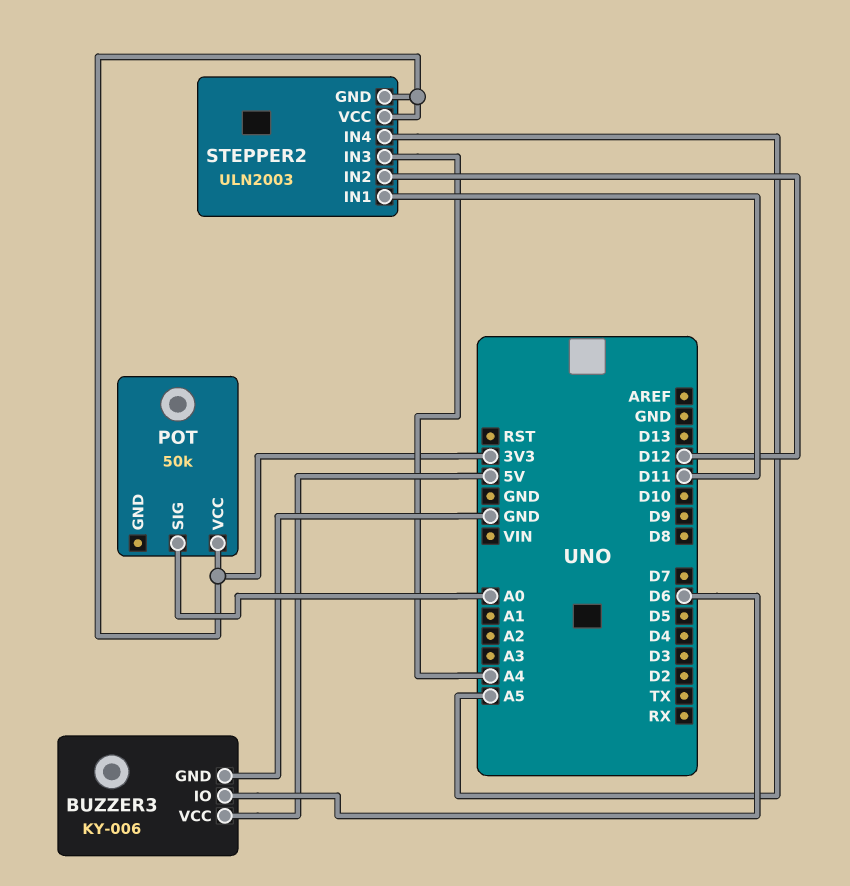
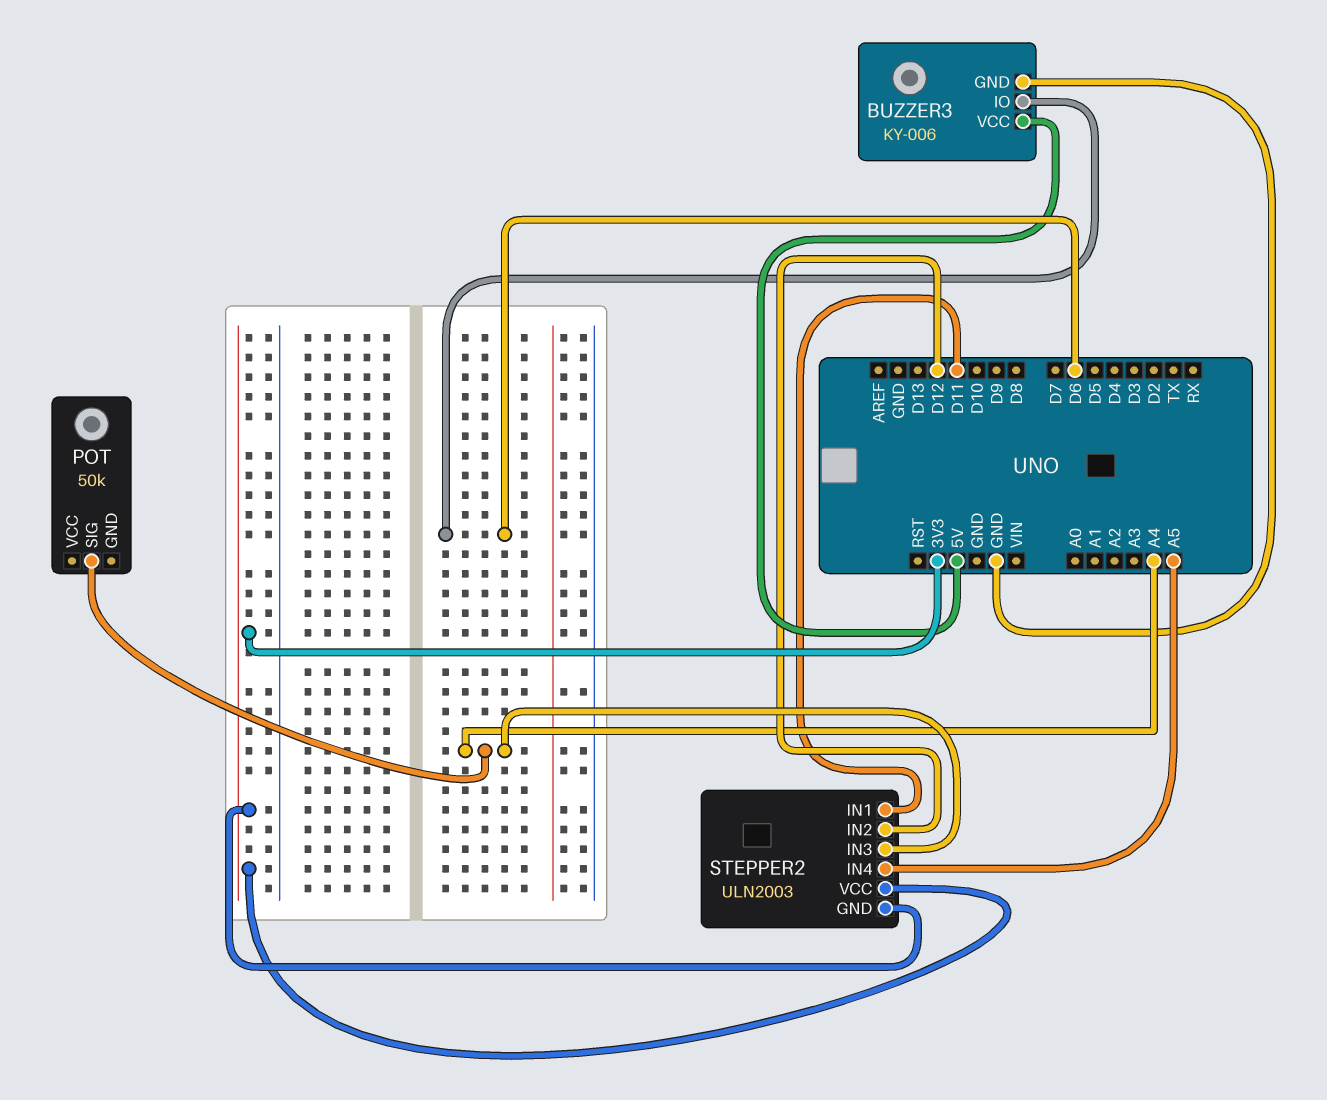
POT pin SIG: A0 -> A4
POT pin VCC: 3V3 -> none

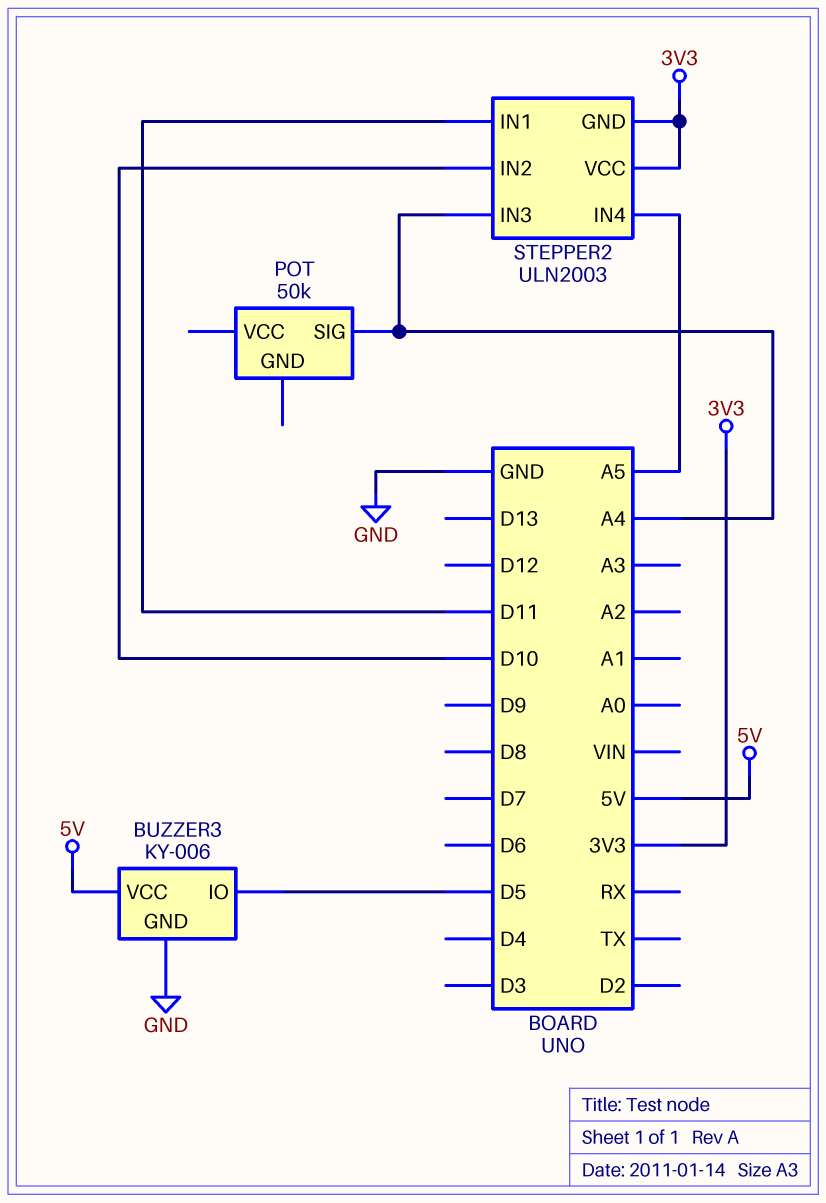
BUZZER3 pin IO: D6 -> D5
STEPPER2 pin IN2: D12 -> D10

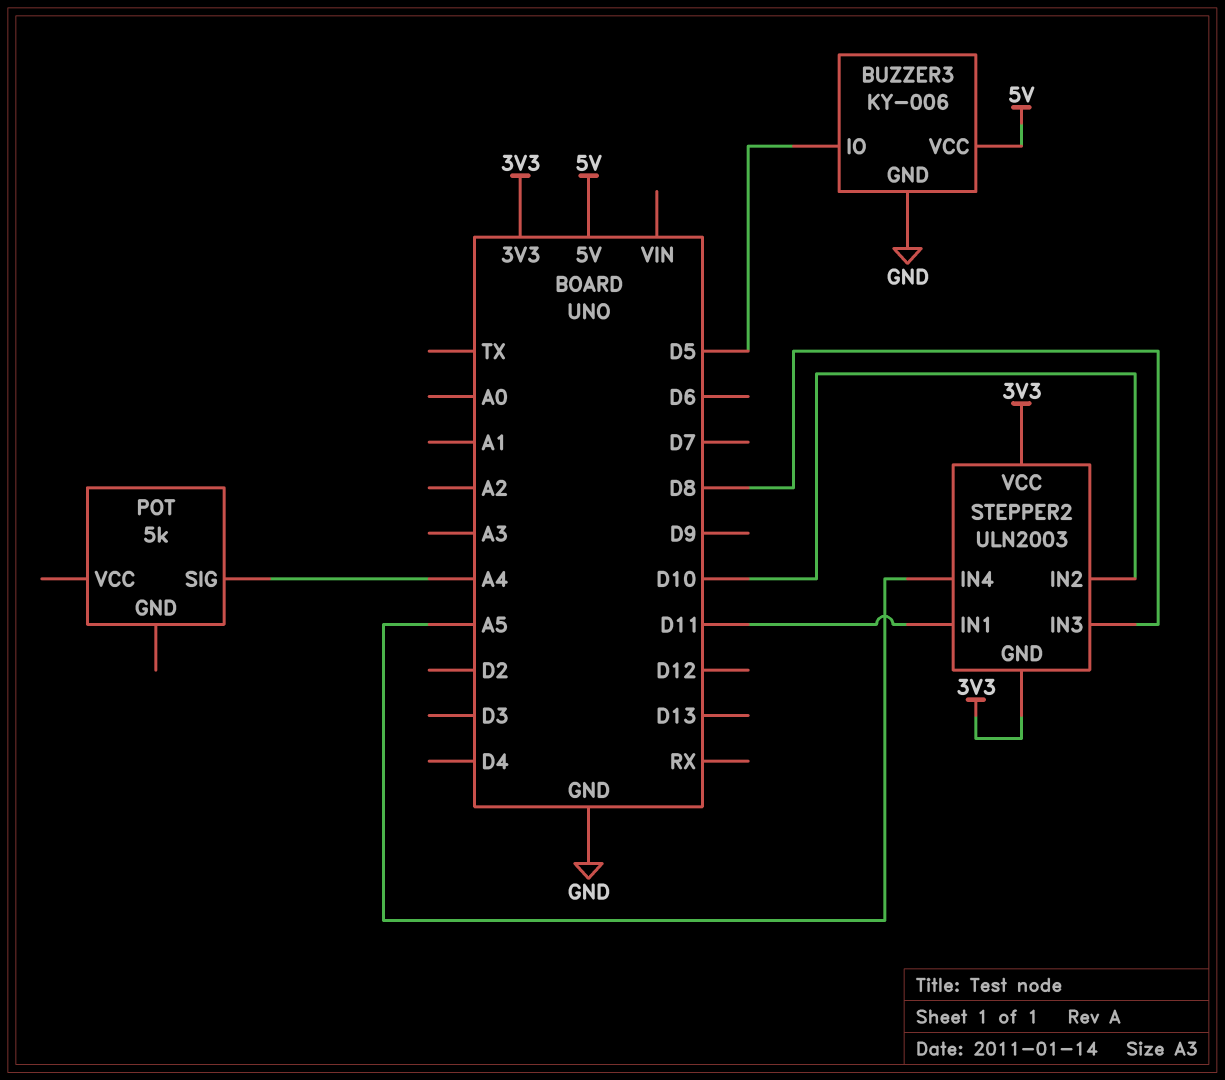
POT: 50k -> 5k
STEPPER2 pin IN3: A4 -> D8

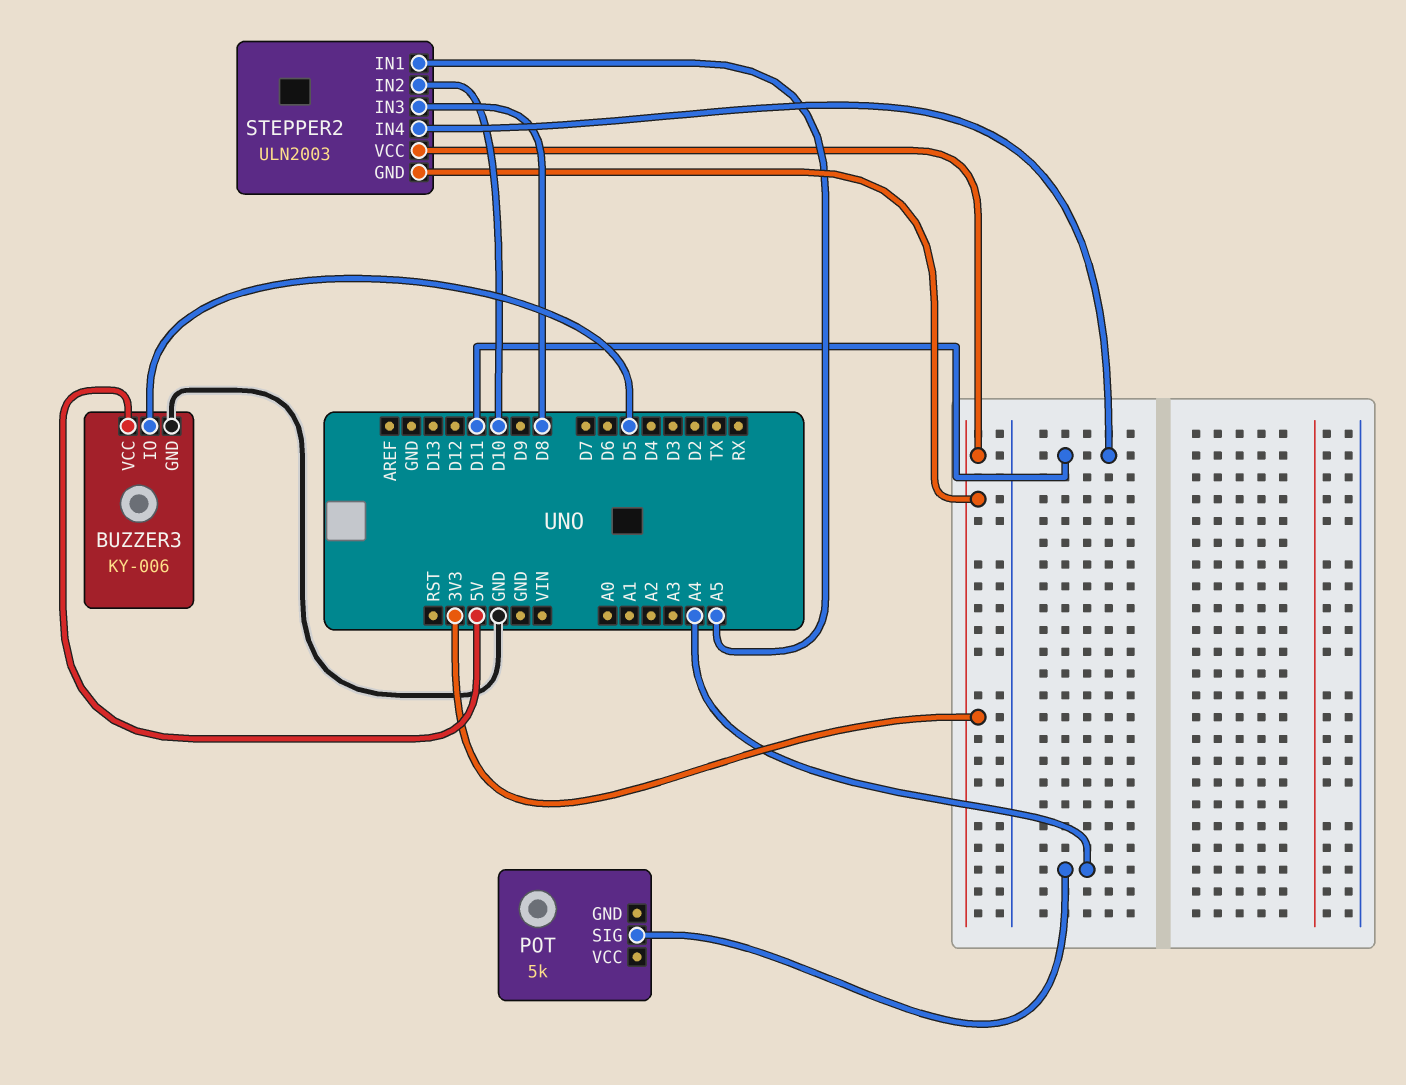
STEPPER2 pin IN1: D11 -> A5
STEPPER2 pin IN4: A5 -> D11

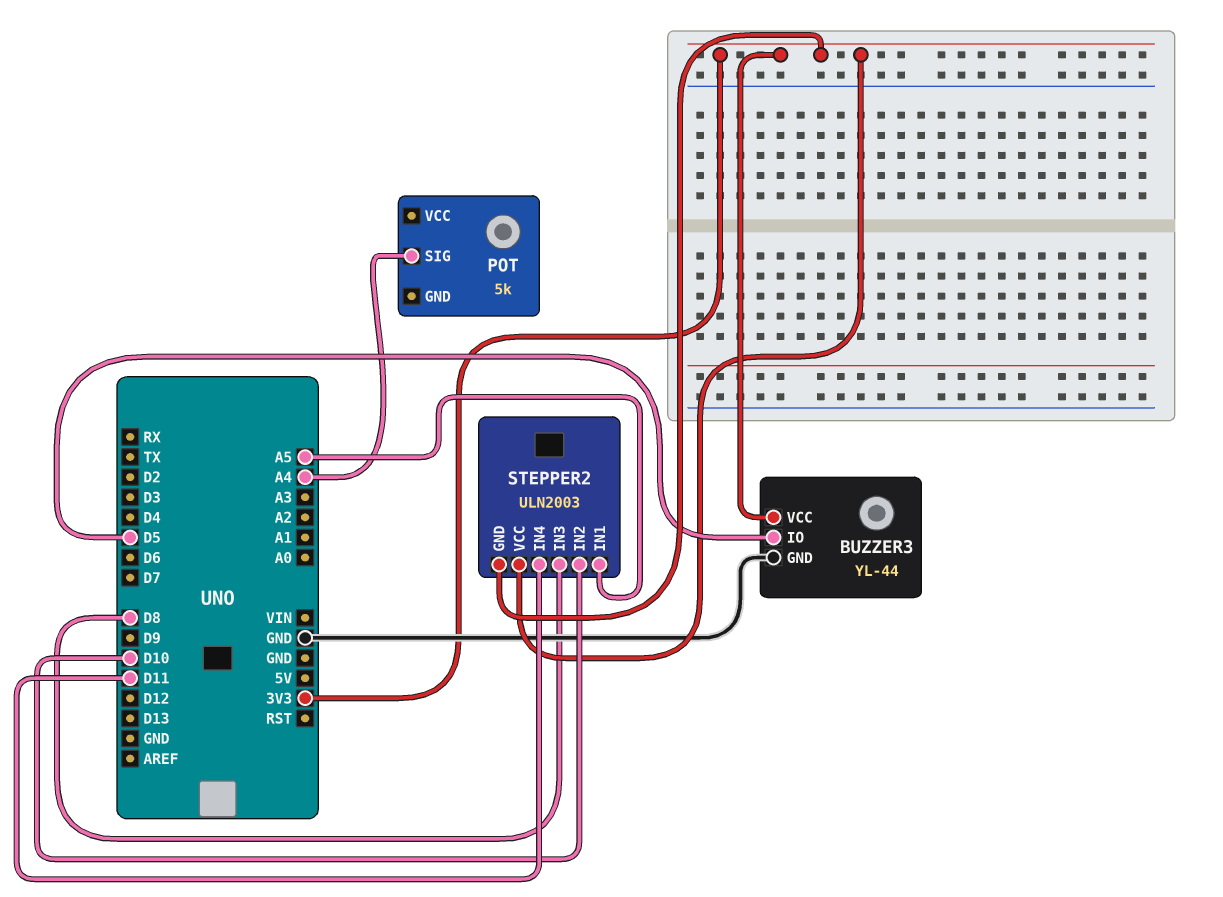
BUZZER3: KY-006 -> YL-44
BUZZER3 pin VCC: 5V -> 3V3

